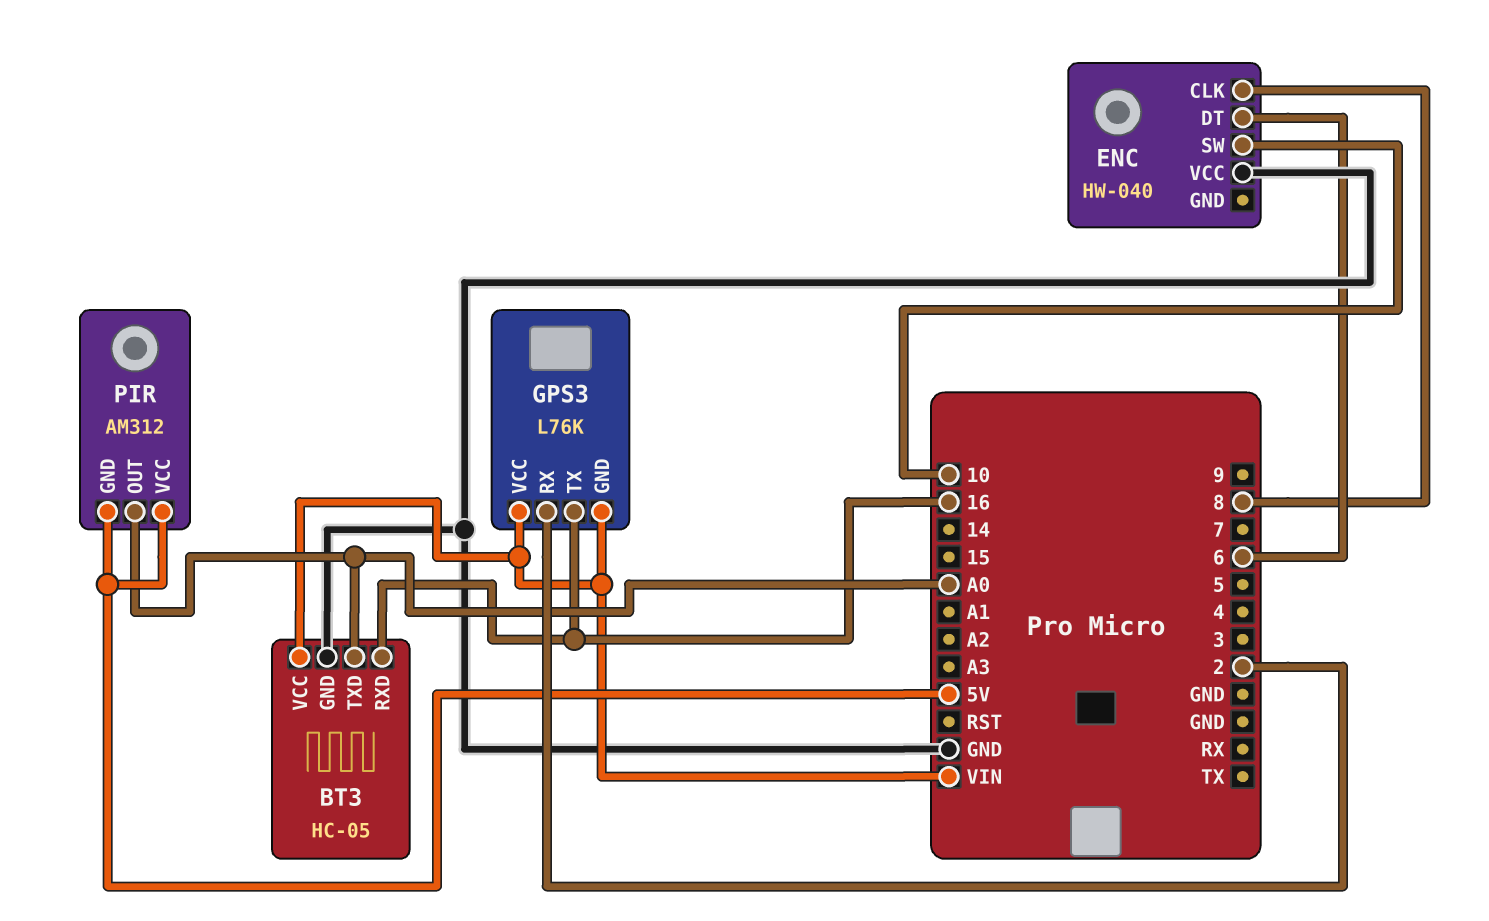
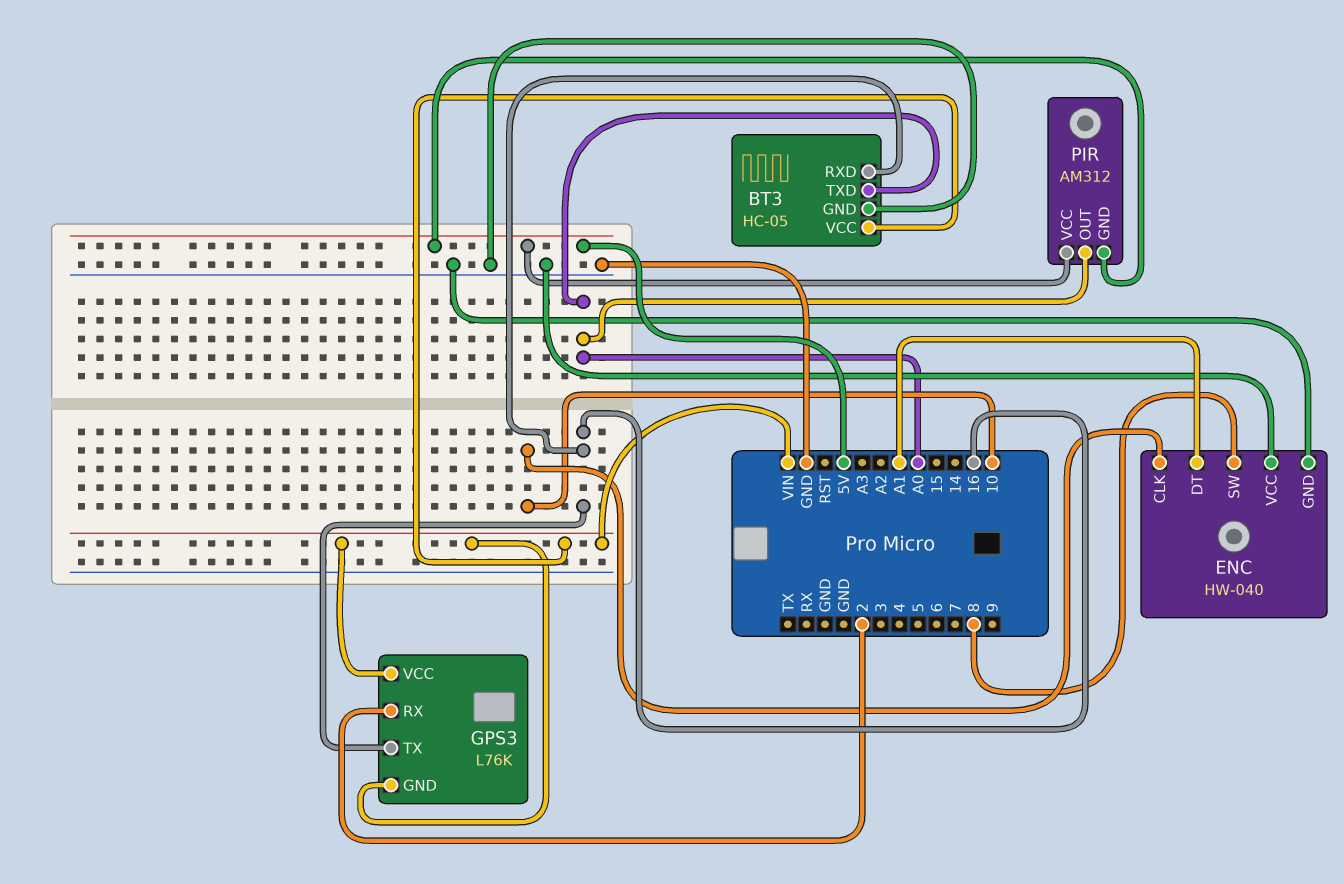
ENC pin CLK: 8 -> 10
ENC pin DT: 6 -> A1
ENC pin GND: none -> GND
ENC pin SW: 10 -> 8

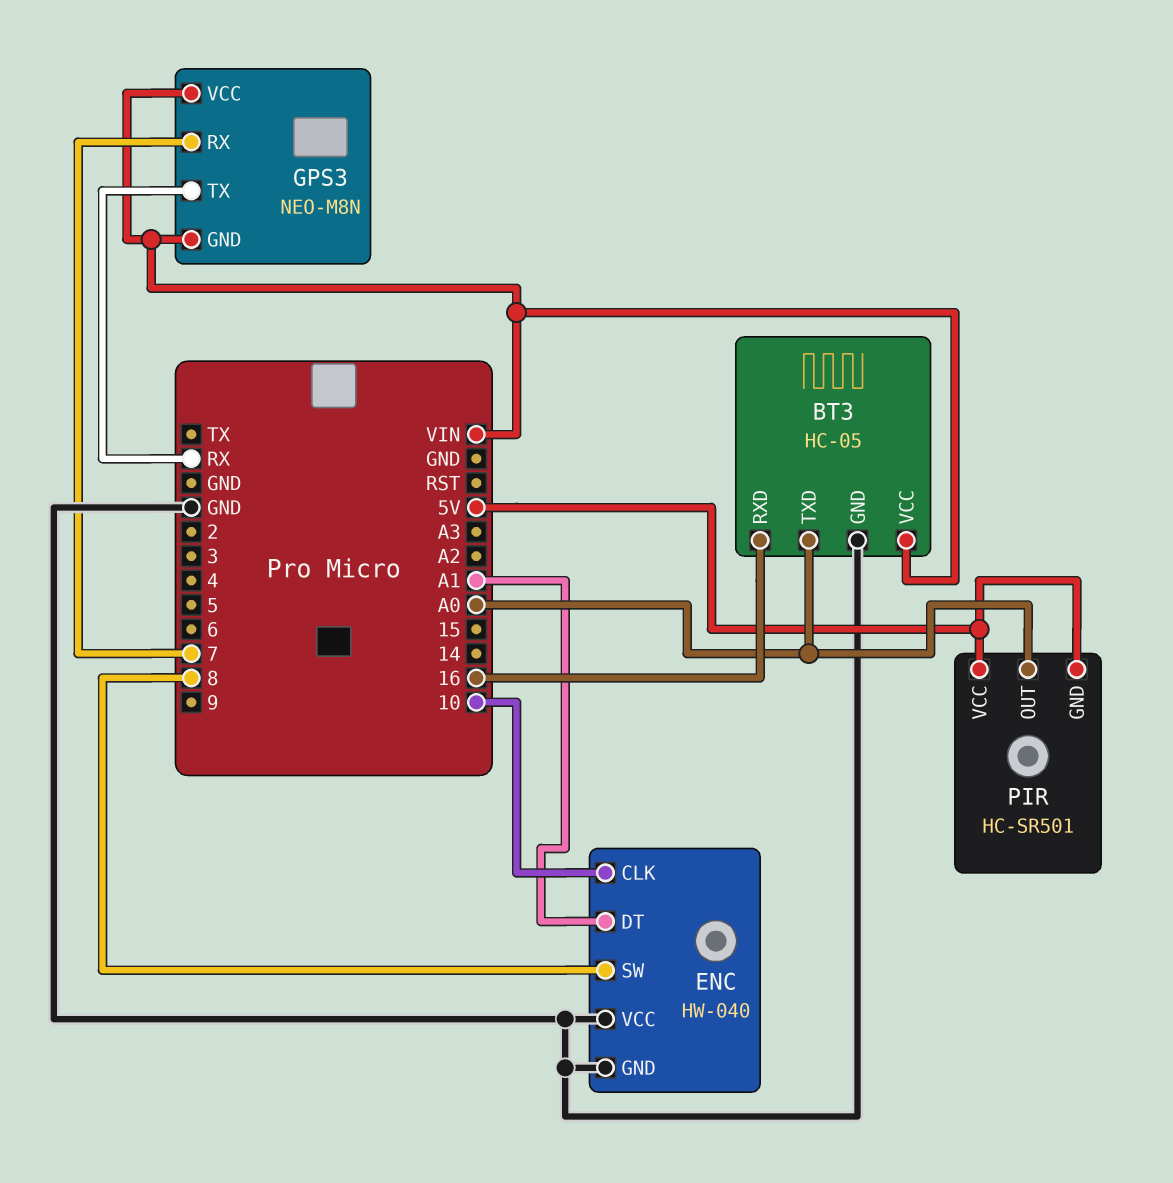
GPS3: L76K -> NEO-M8N
GPS3 pin RX: 2 -> 7
GPS3 pin TX: 16 -> RX
PIR: AM312 -> HC-SR501

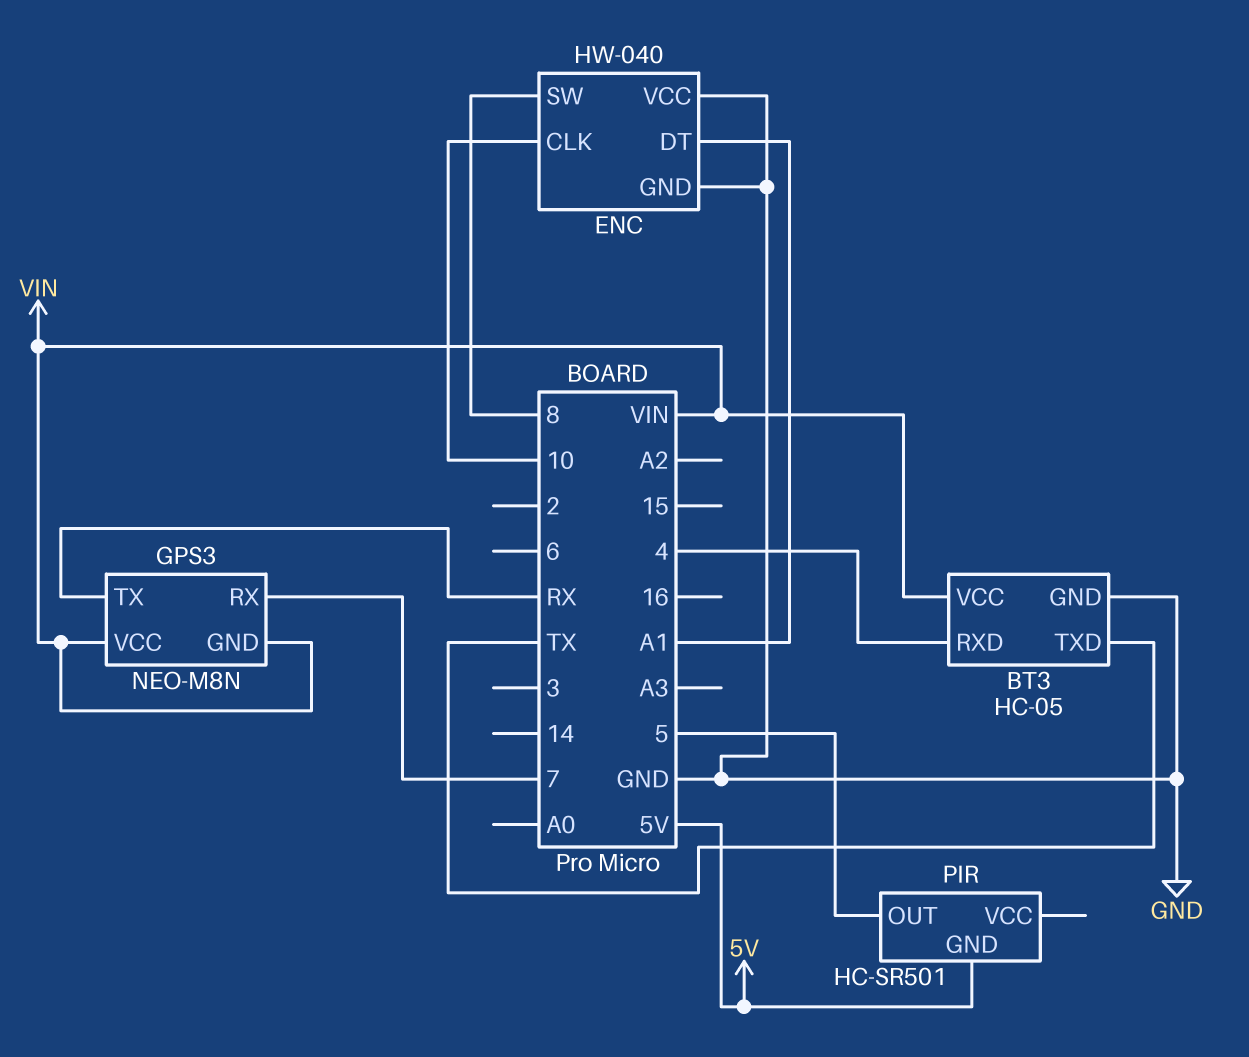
BT3 pin RXD: 16 -> 4
BT3 pin TXD: A0 -> TX
PIR pin OUT: A0 -> 5
PIR pin VCC: 5V -> none

